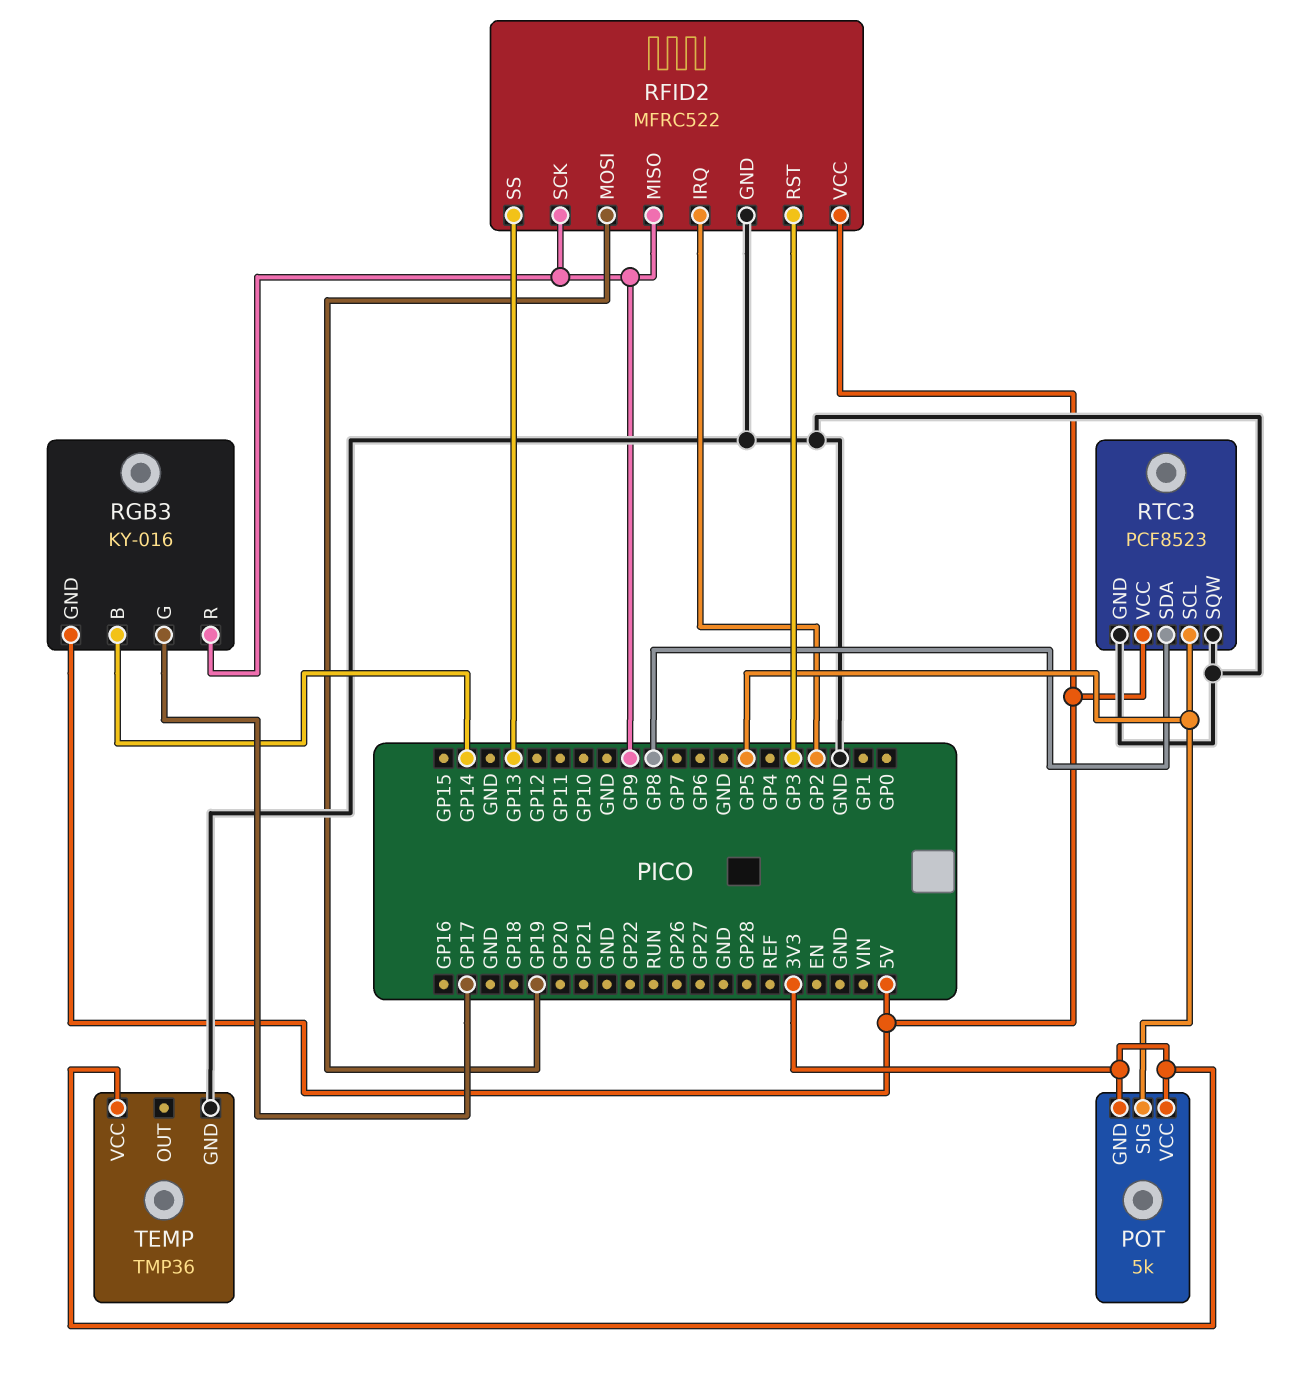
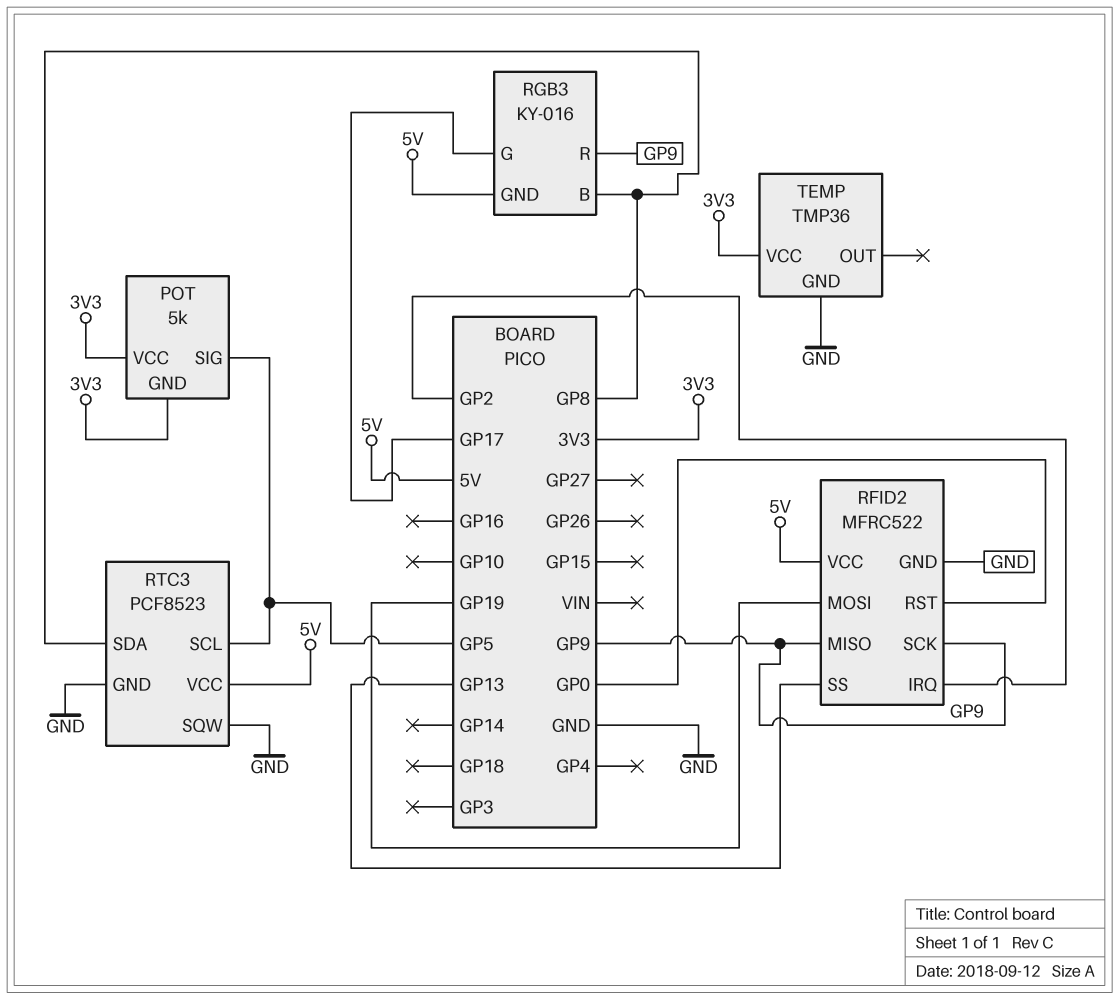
RFID2 pin RST: GP3 -> GP0
RGB3 pin B: GP14 -> GP8

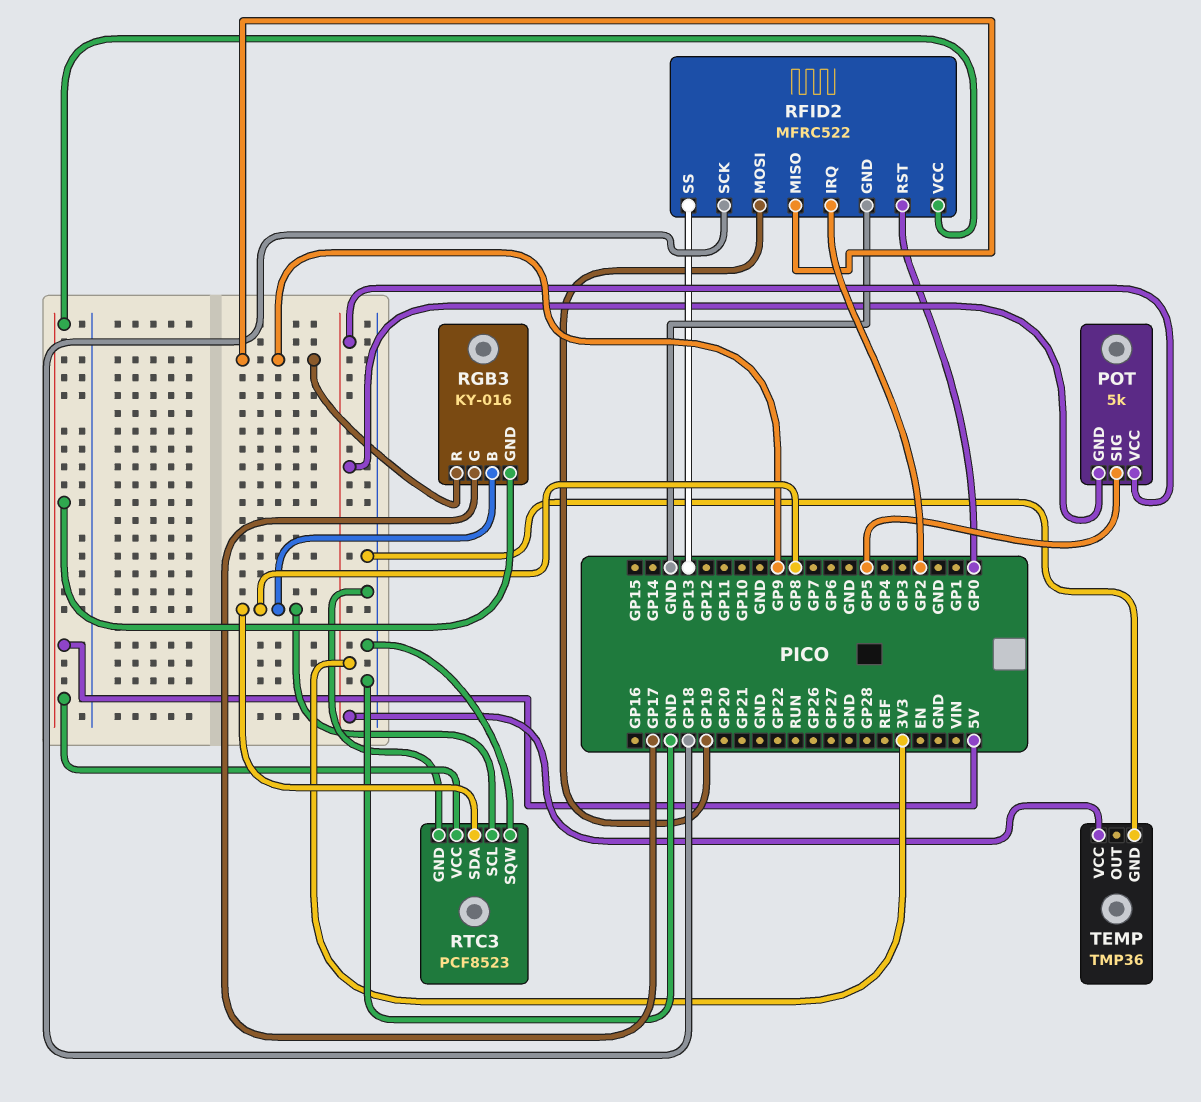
RFID2 pin SCK: GP9 -> GP18
RTC3 pin SCL: GP5 -> GP8

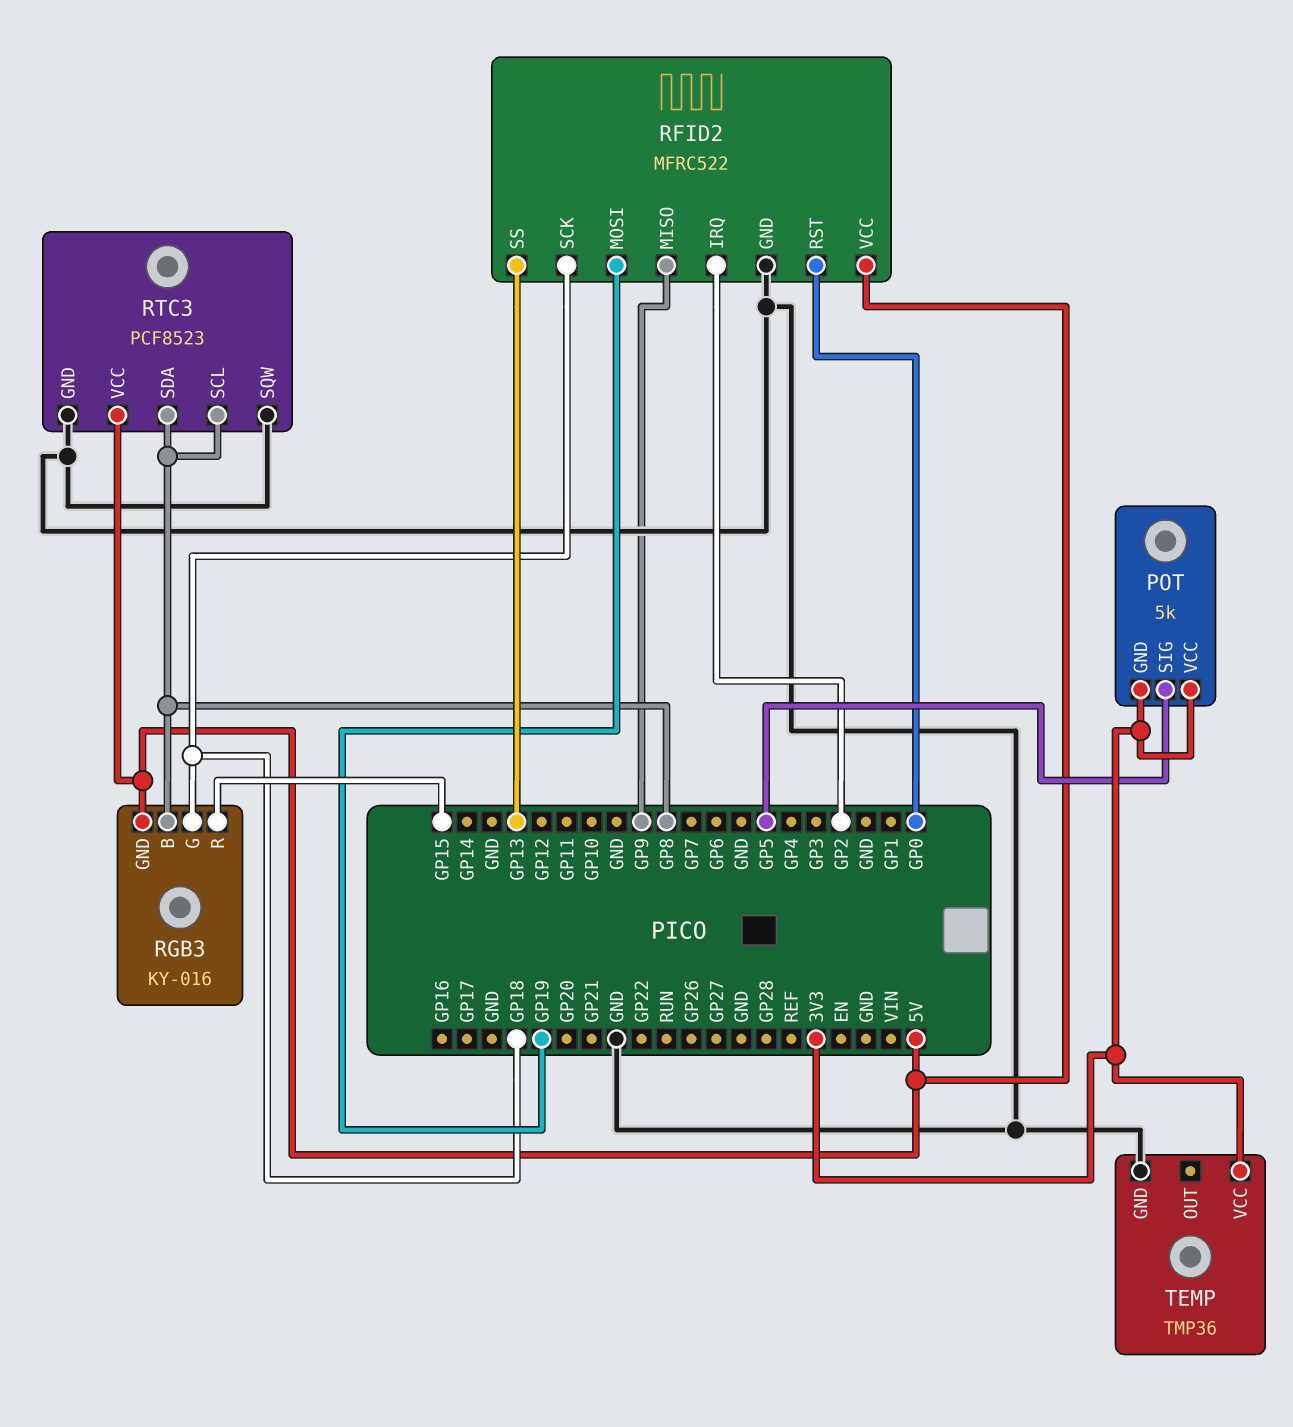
RGB3 pin G: GP17 -> GP18
RGB3 pin R: GP9 -> GP15

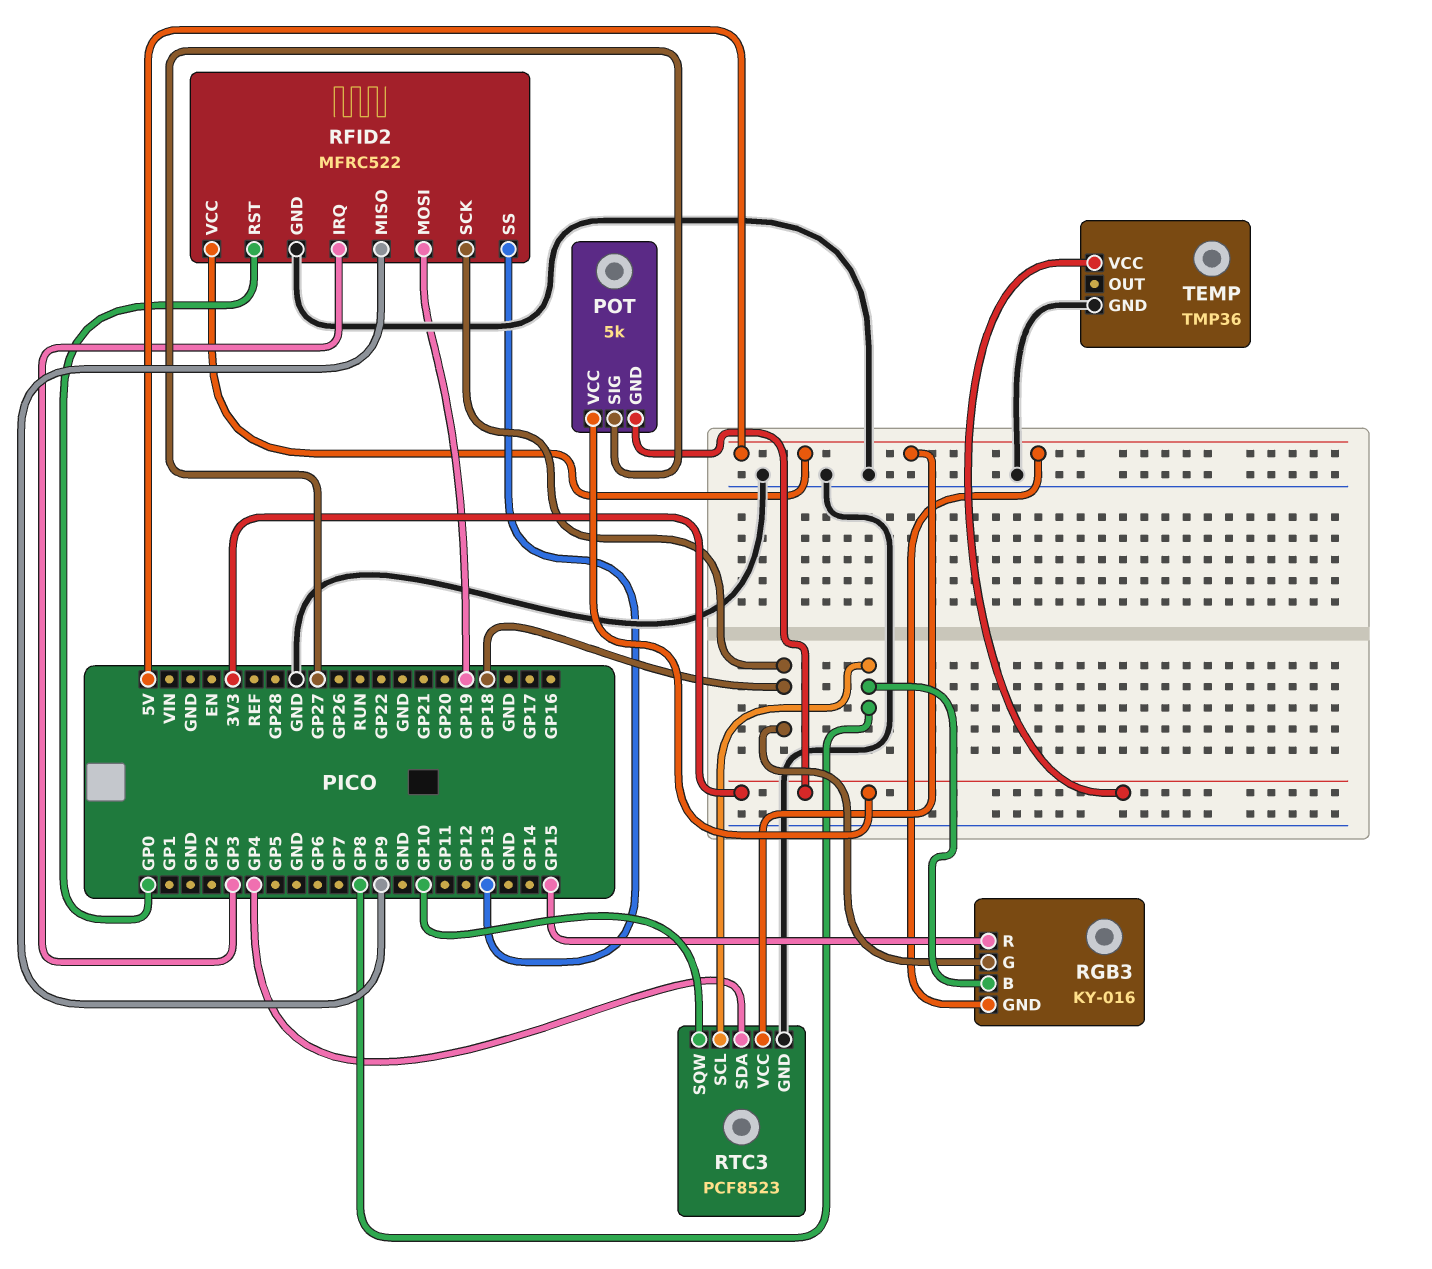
POT pin SIG: GP5 -> GP27
RFID2 pin IRQ: GP2 -> GP3
RTC3 pin SDA: GP8 -> GP4
RTC3 pin SQW: GND -> GP10

